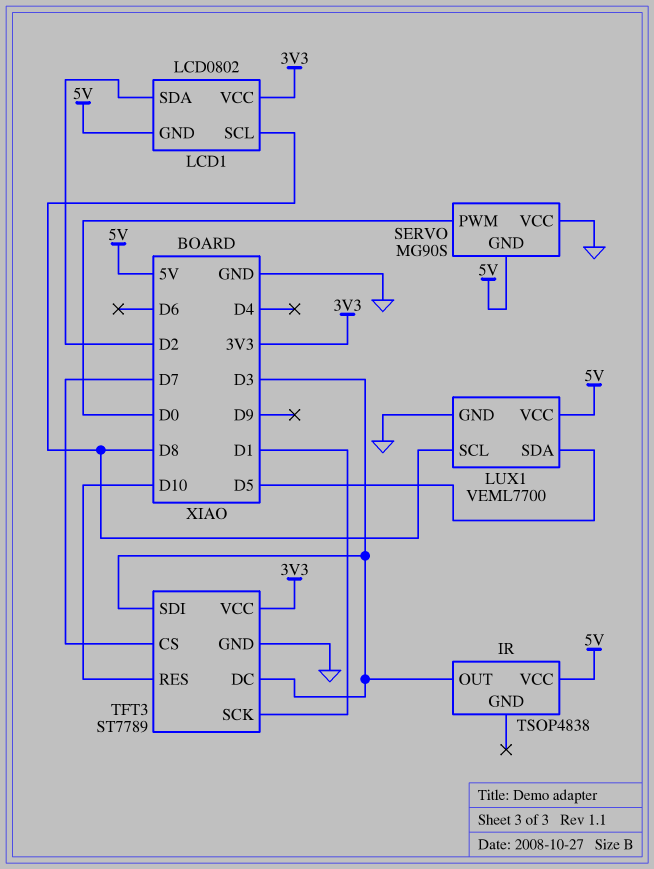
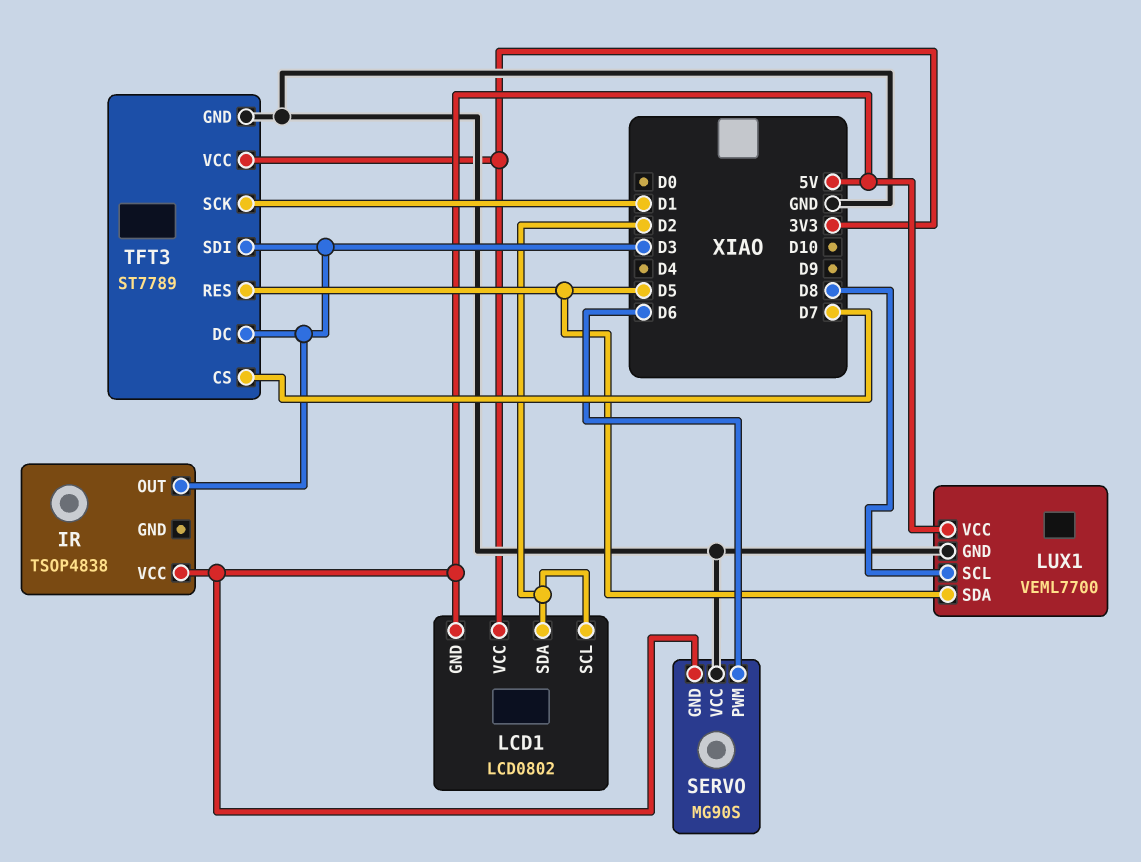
LCD1 pin SCL: D8 -> D2
SERVO pin PWM: D0 -> D6
TFT3 pin RES: D10 -> D5

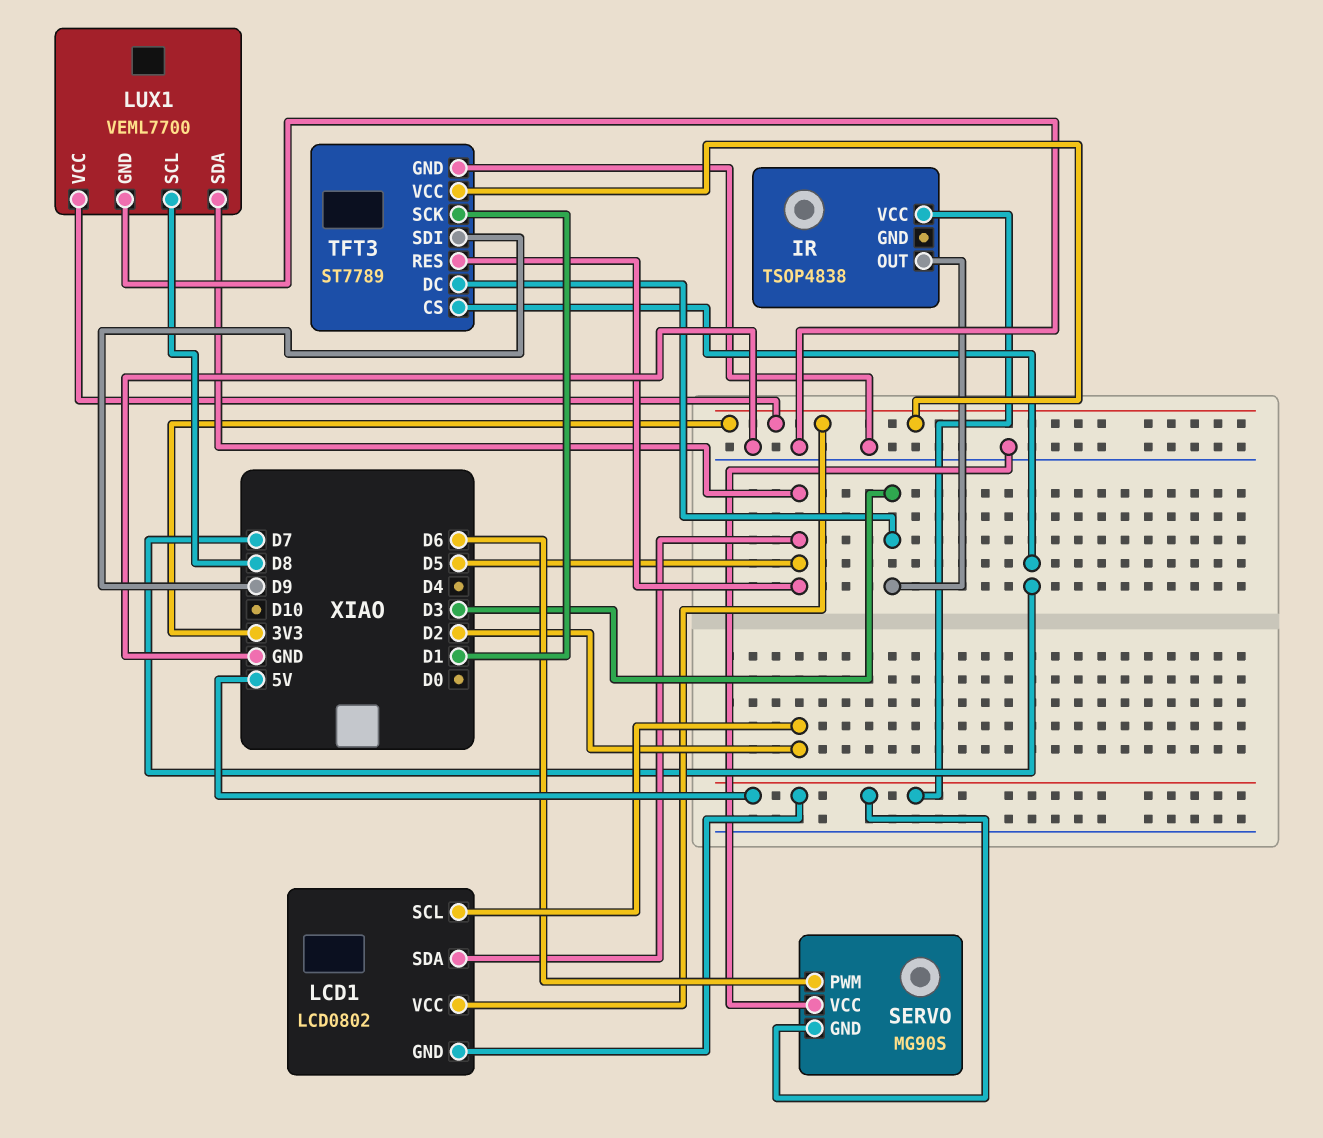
LCD1 pin SDA: D2 -> D5
LUX1 pin VCC: 5V -> 3V3
TFT3 pin SDI: D3 -> D9

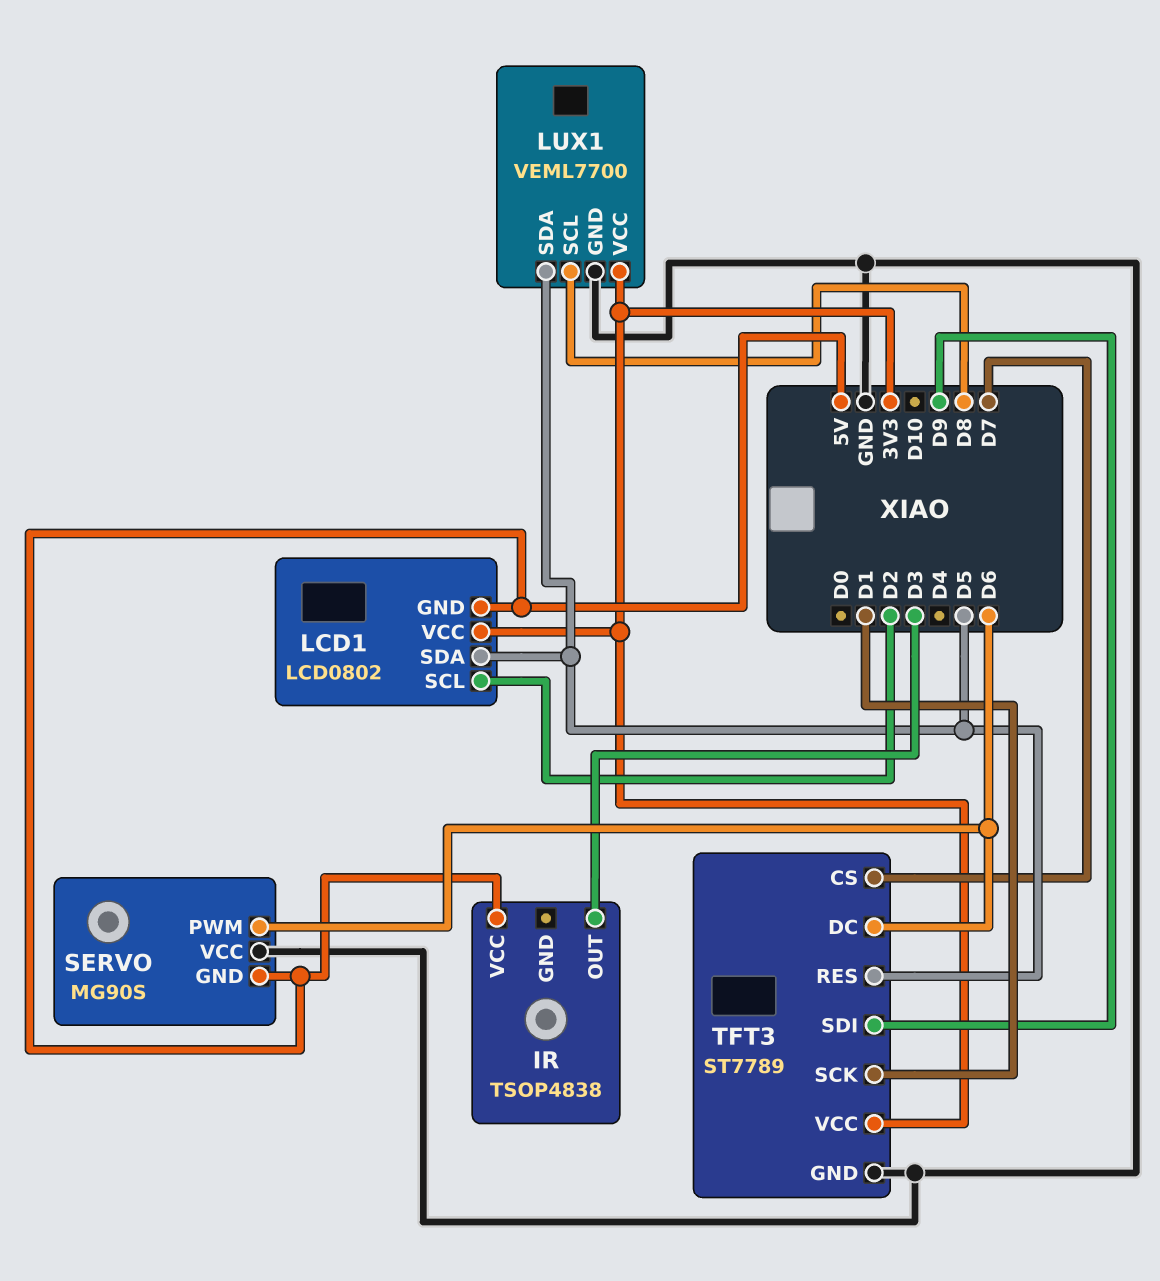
TFT3 pin DC: D3 -> D6

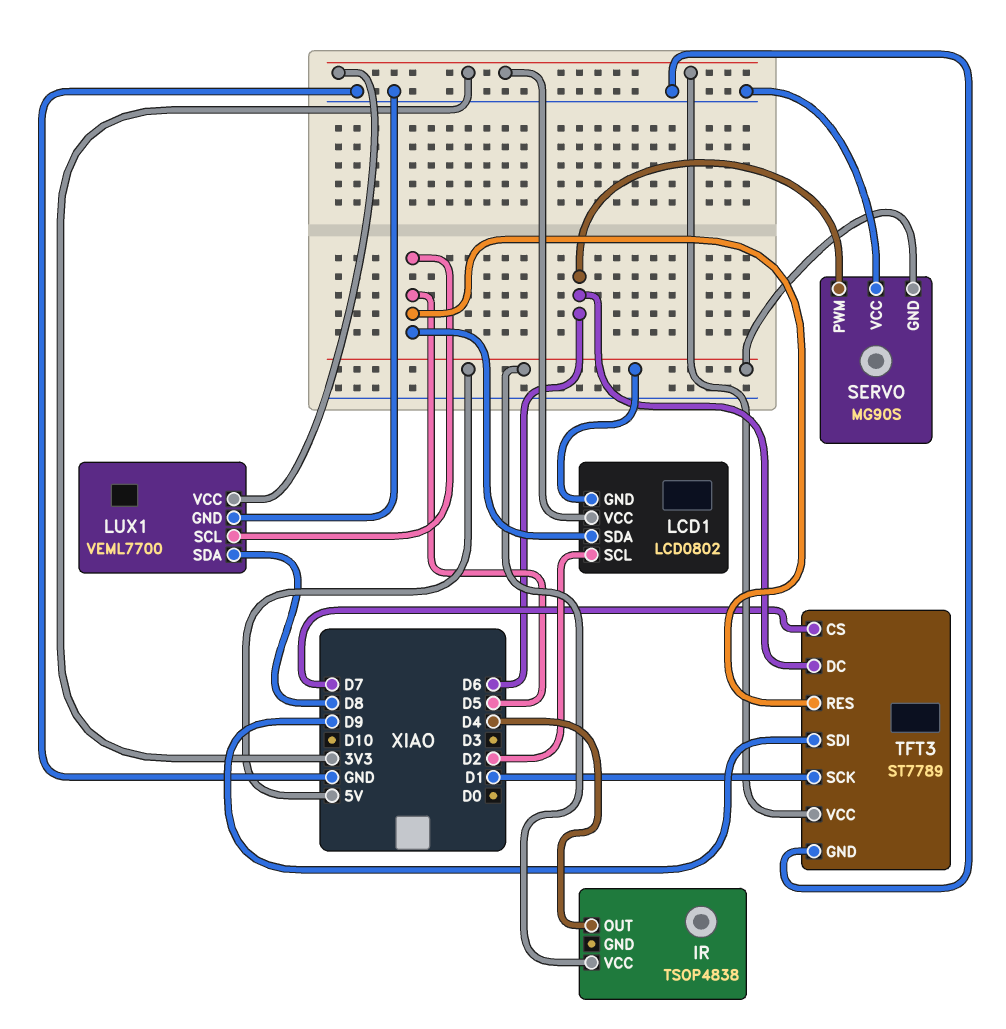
IR pin OUT: D3 -> D4
LUX1 pin SCL: D8 -> D5
LUX1 pin SDA: D5 -> D8

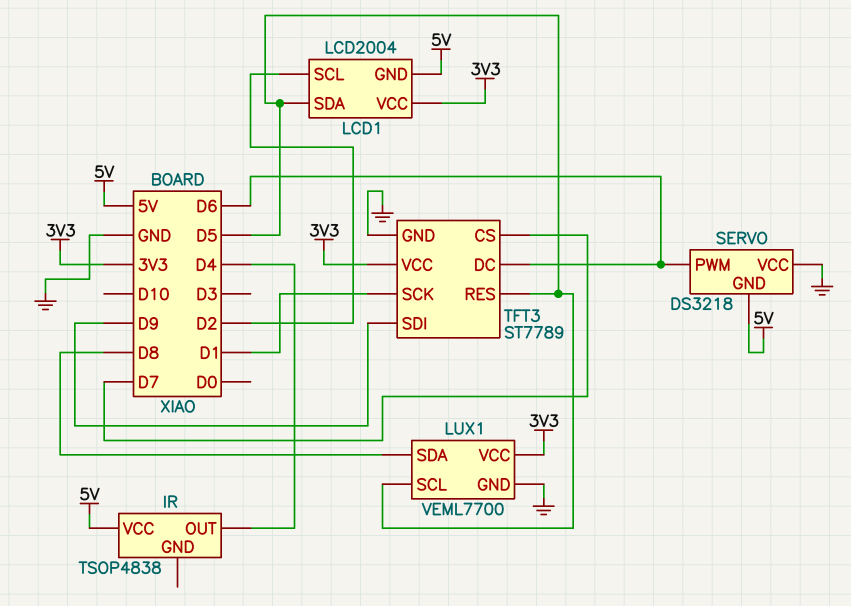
LCD1: LCD0802 -> LCD2004
SERVO: MG90S -> DS3218

